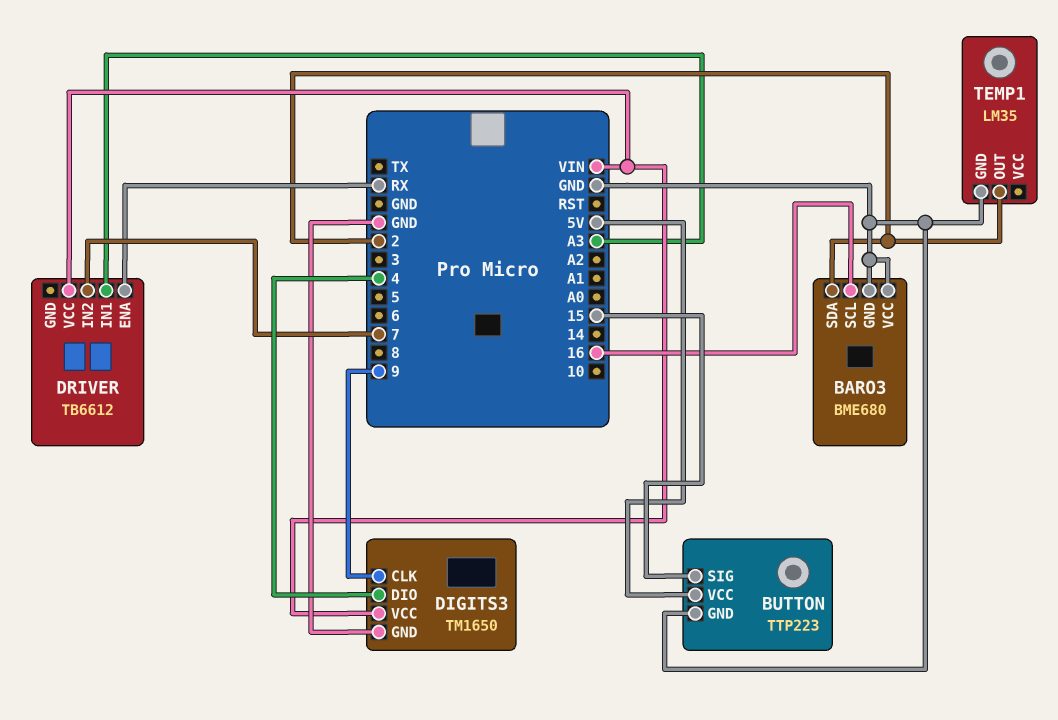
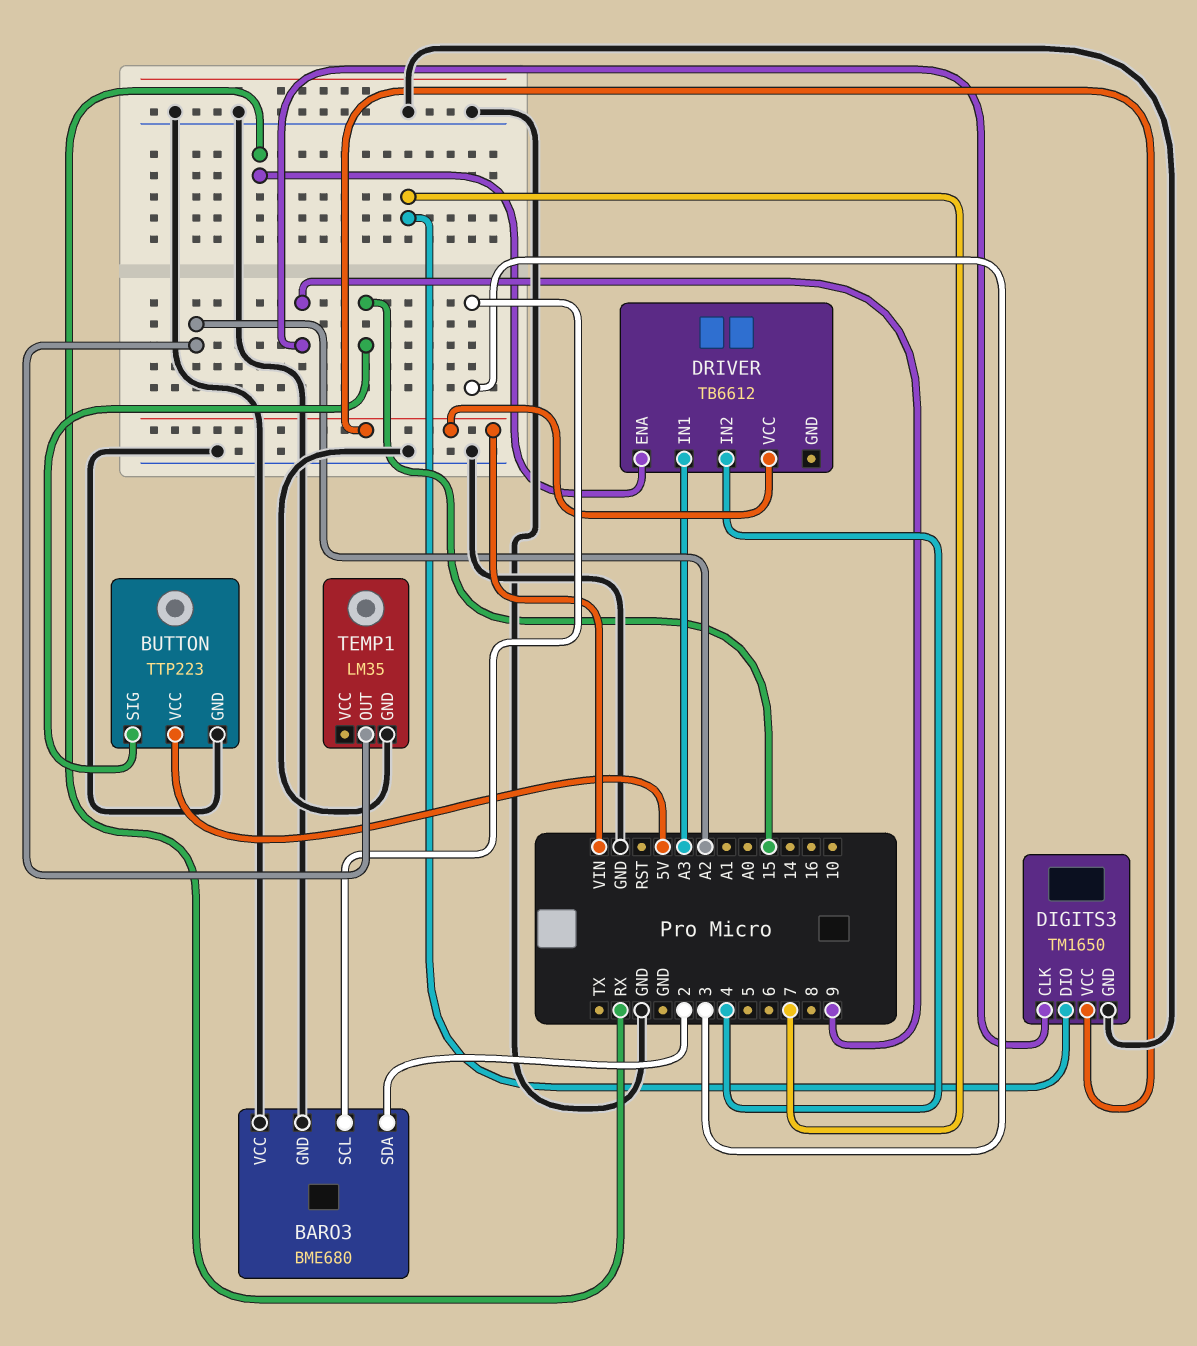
BARO3 pin SCL: 16 -> 3
DIGITS3 pin DIO: 4 -> 7
DRIVER pin IN2: 7 -> 4
TEMP1 pin OUT: 2 -> A2

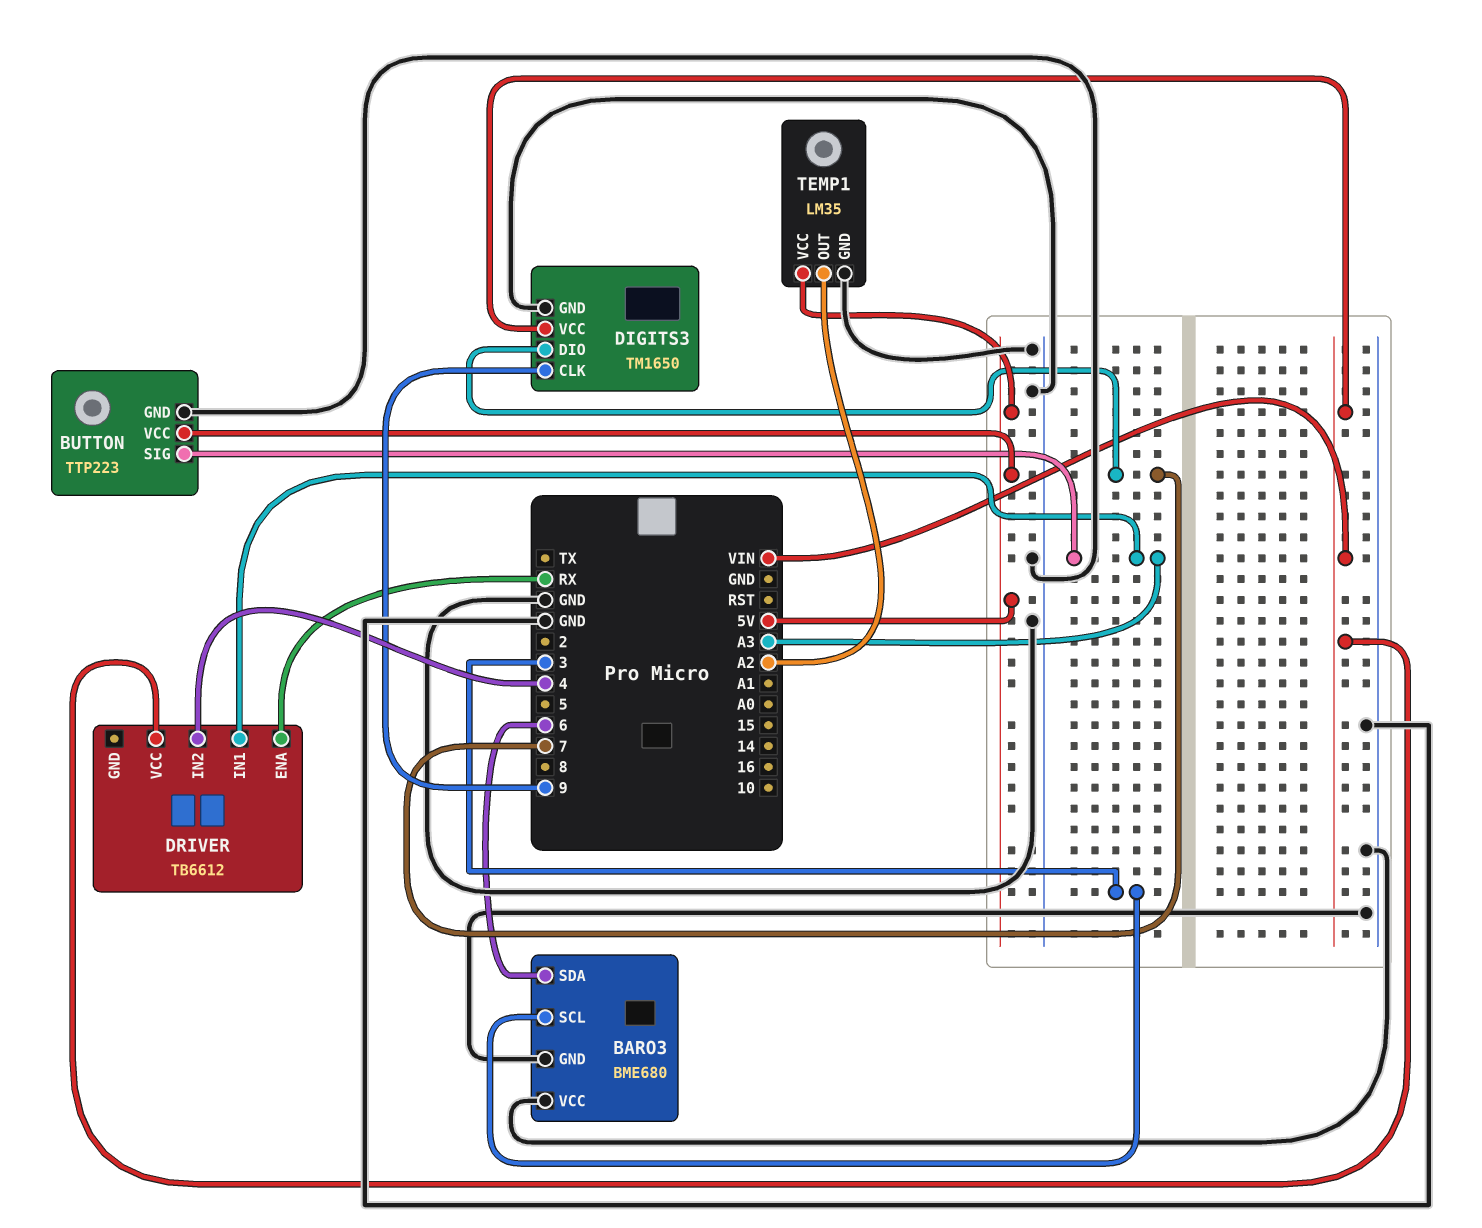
BARO3 pin SDA: 2 -> 6
BUTTON pin SIG: 15 -> A3
TEMP1 pin VCC: none -> 5V

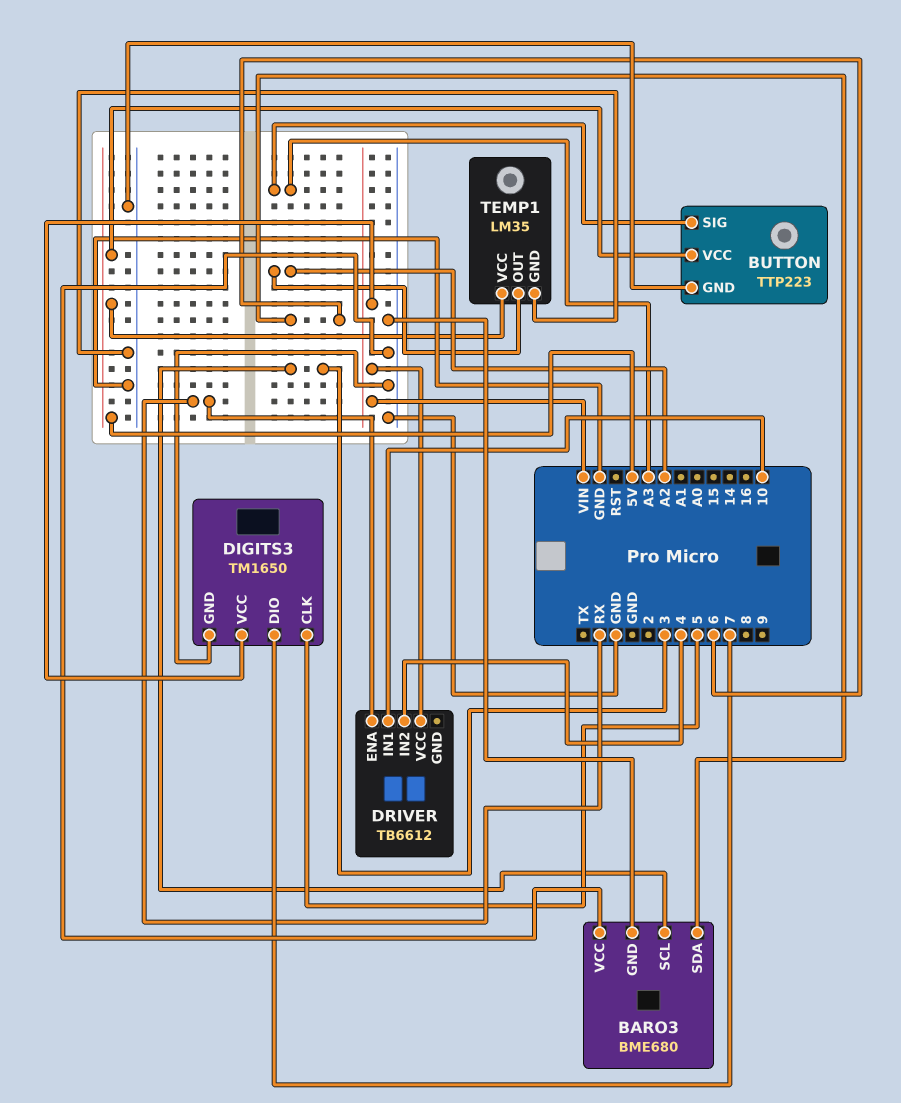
DIGITS3 pin CLK: 9 -> 5
DRIVER pin IN1: A3 -> 10

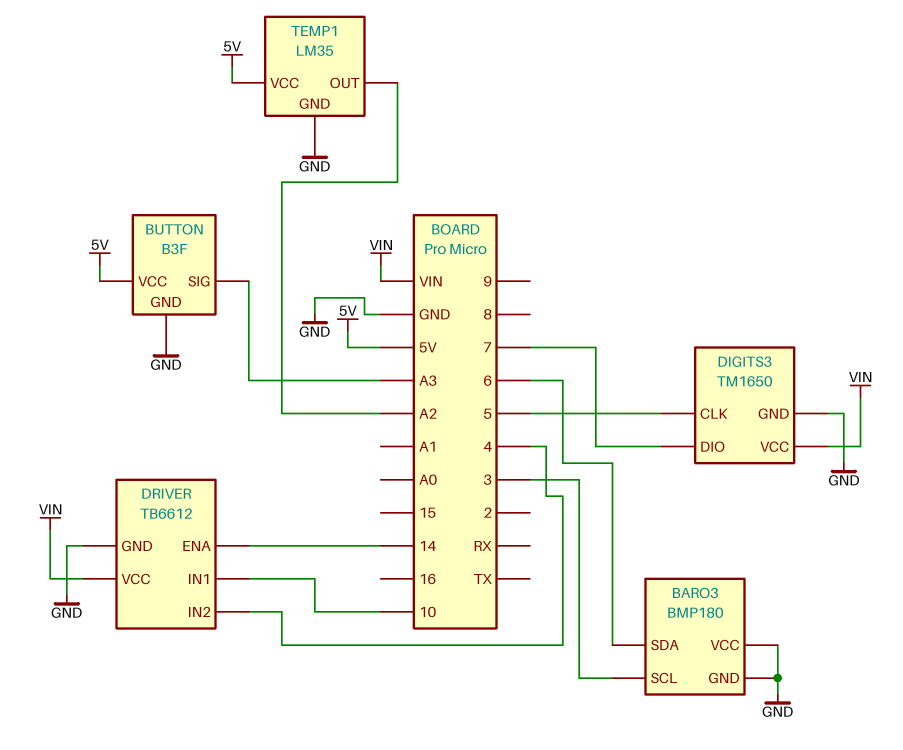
BARO3: BME680 -> BMP180
BUTTON: TTP223 -> B3F
DRIVER pin ENA: RX -> 14
DRIVER pin GND: none -> GND

